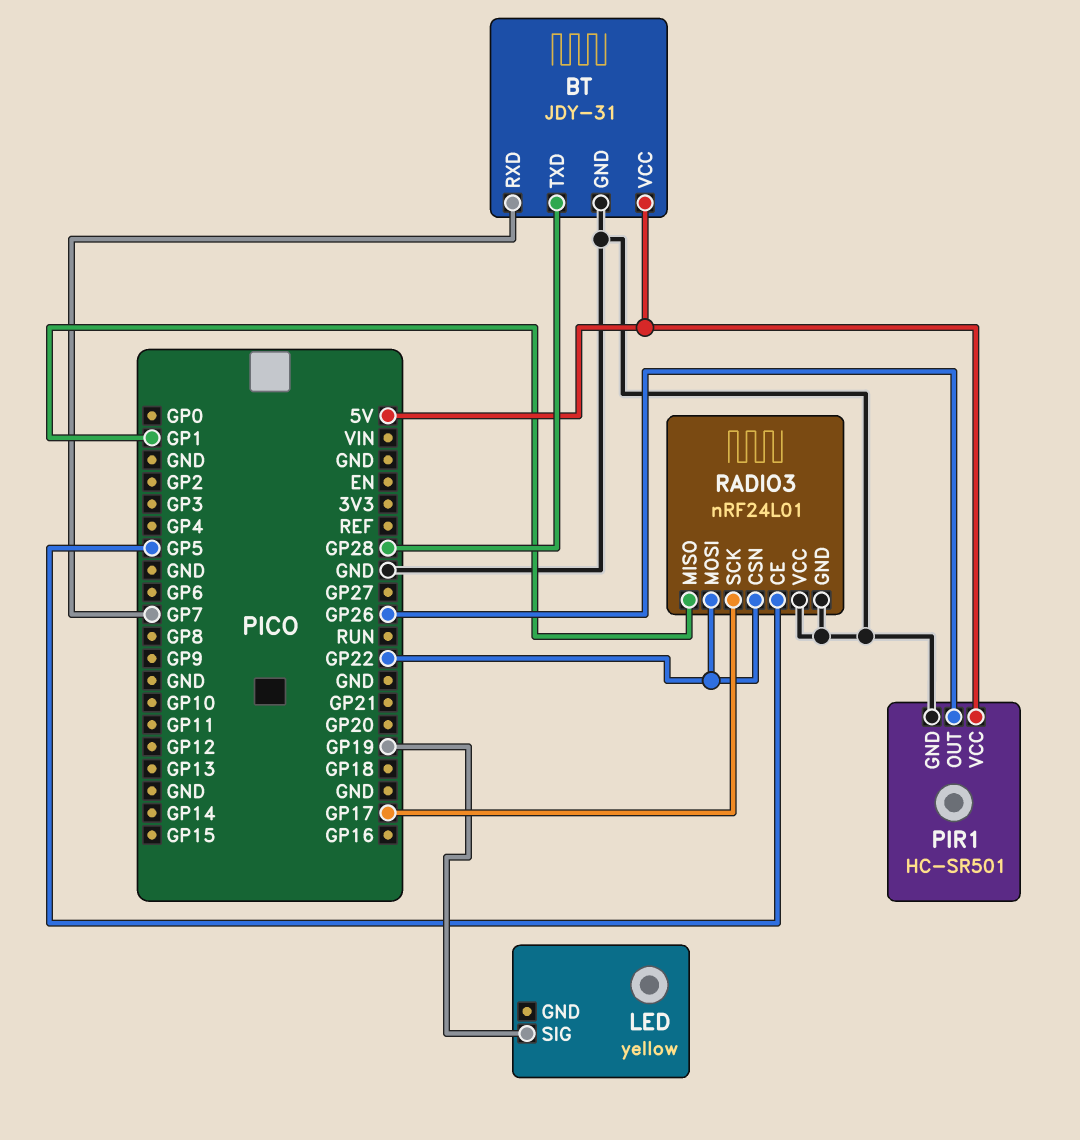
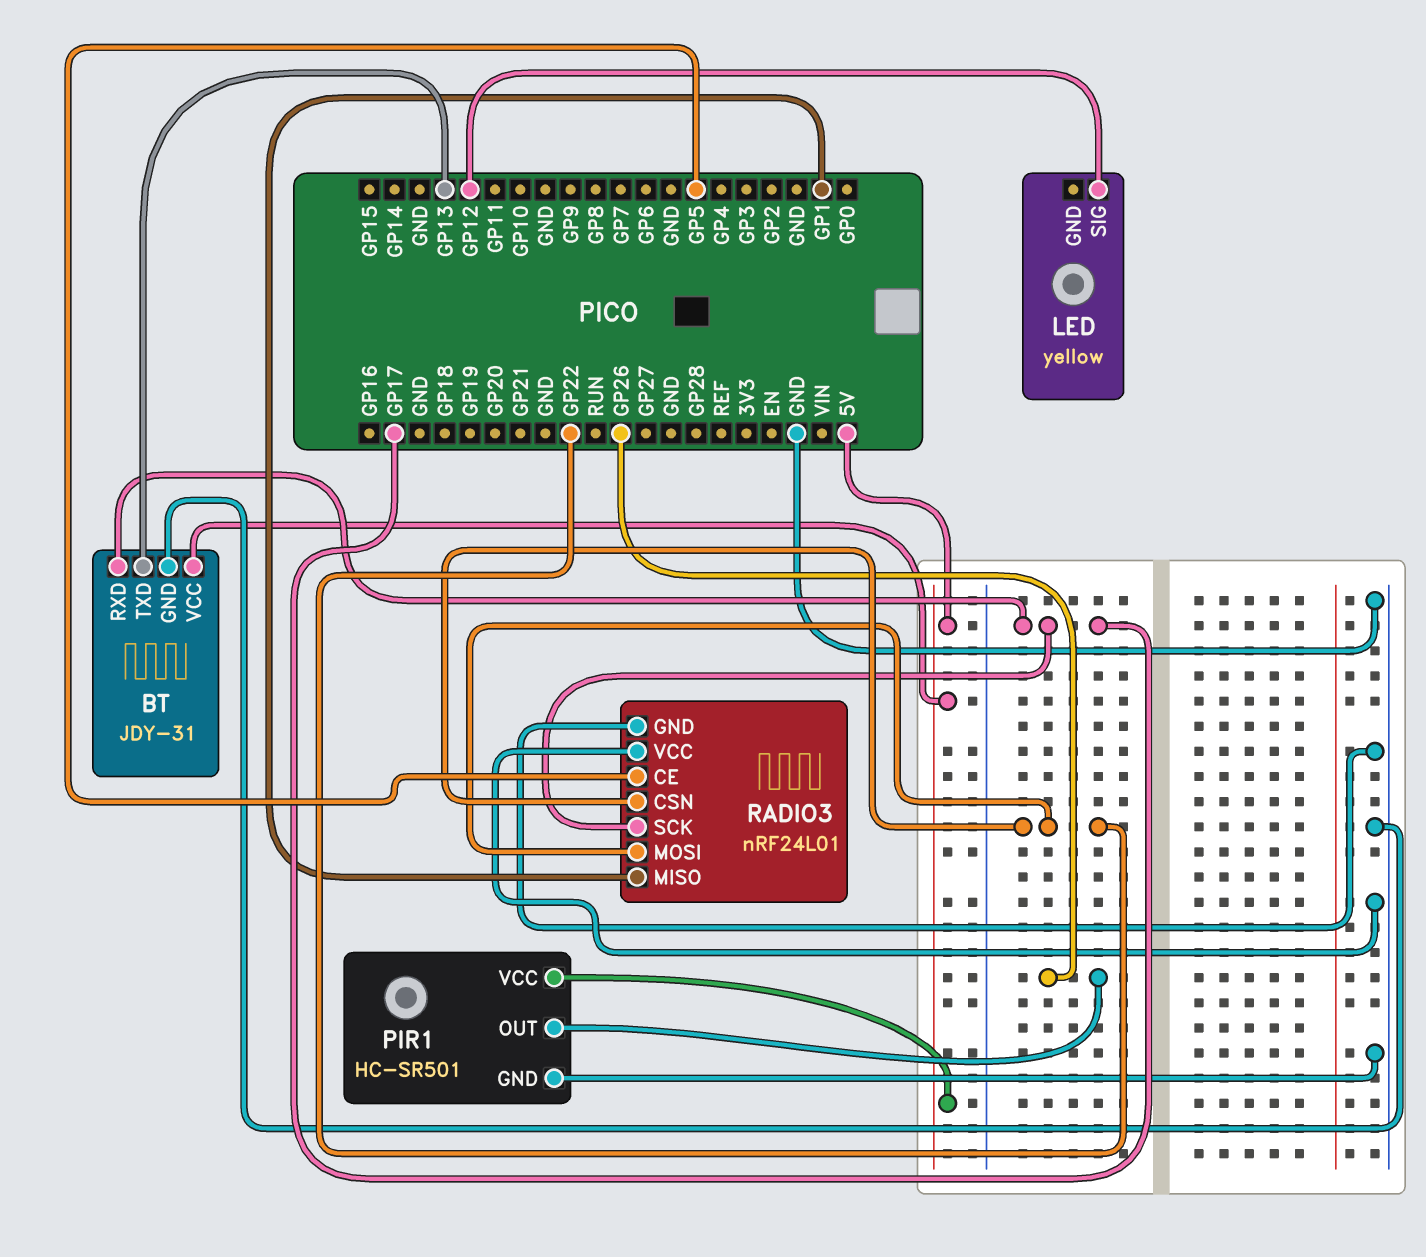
BT pin RXD: GP7 -> GP17
BT pin TXD: GP28 -> GP13
LED pin SIG: GP19 -> GP12

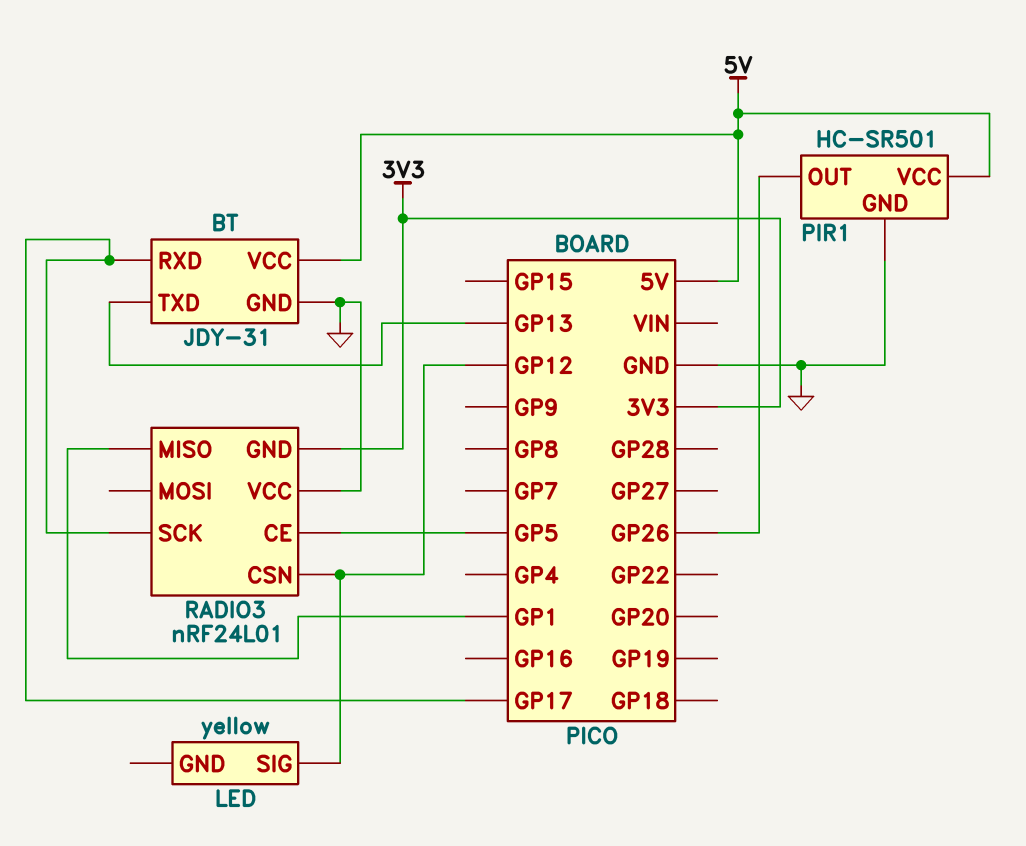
RADIO3 pin CSN: GP22 -> GP12
RADIO3 pin GND: GND -> 3V3
RADIO3 pin MOSI: GP22 -> none

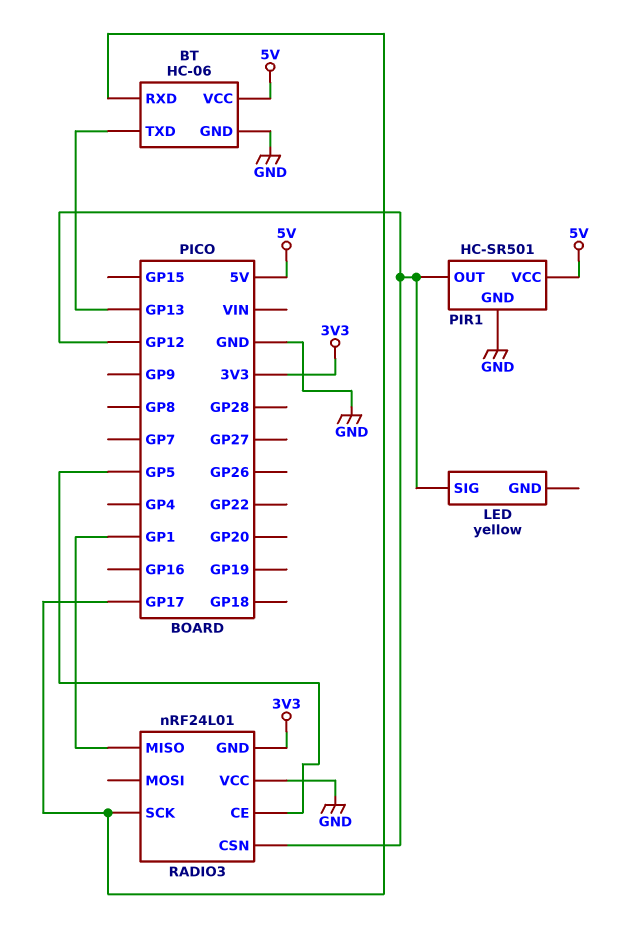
BT: JDY-31 -> HC-06
PIR1 pin OUT: GP26 -> GP12

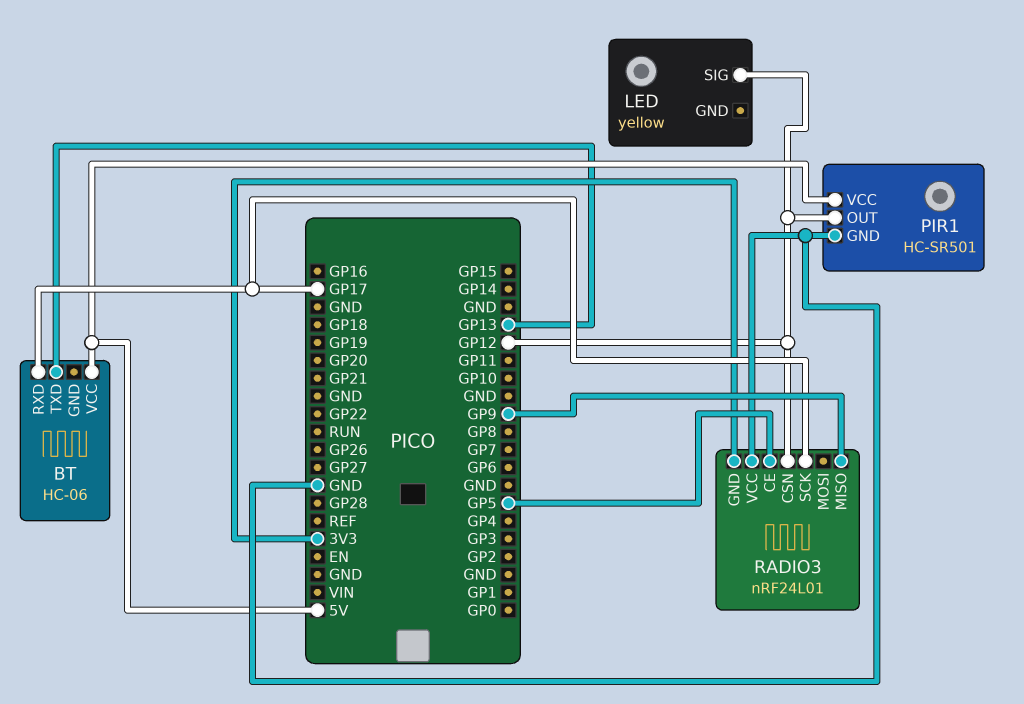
BT pin GND: GND -> none
RADIO3 pin MISO: GP1 -> GP9

